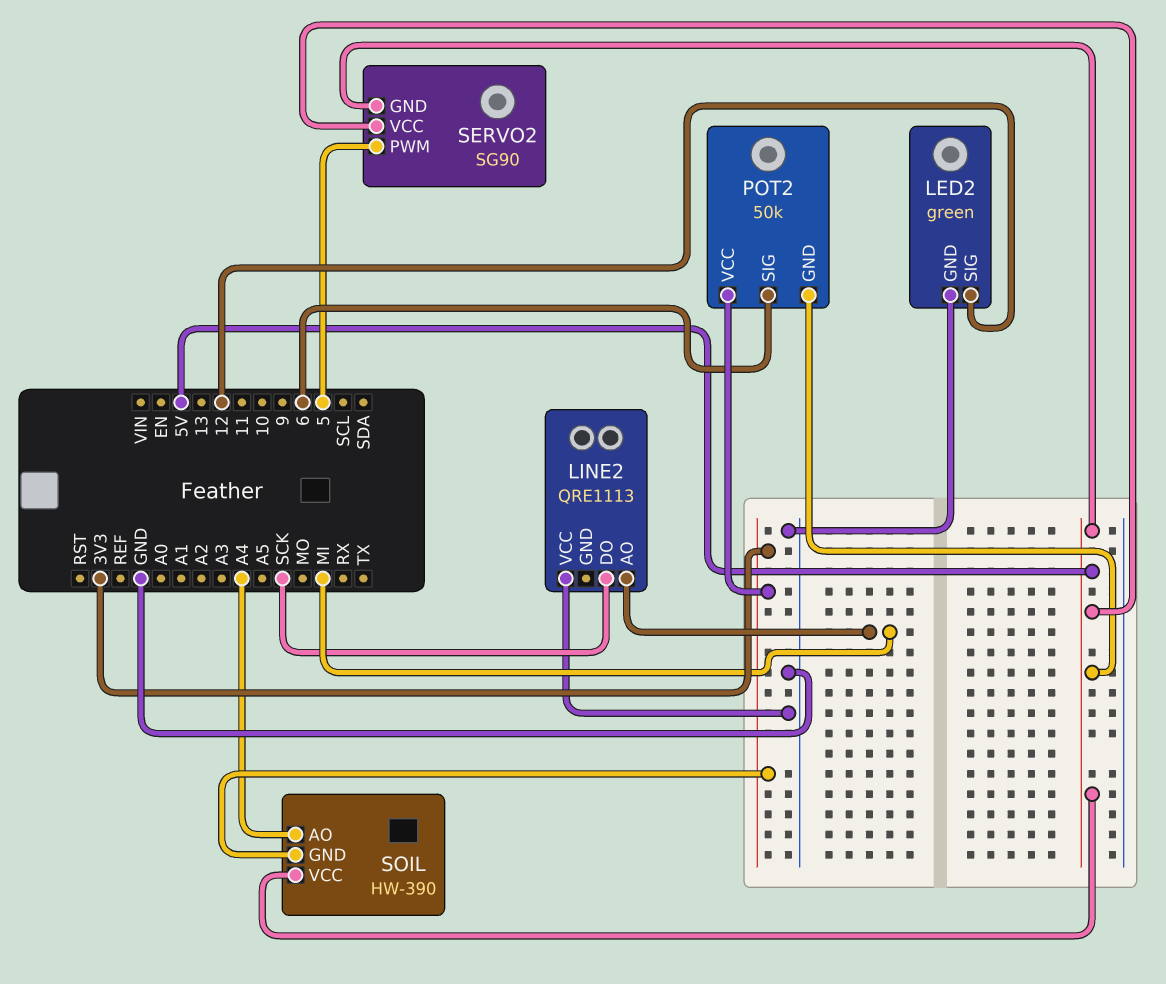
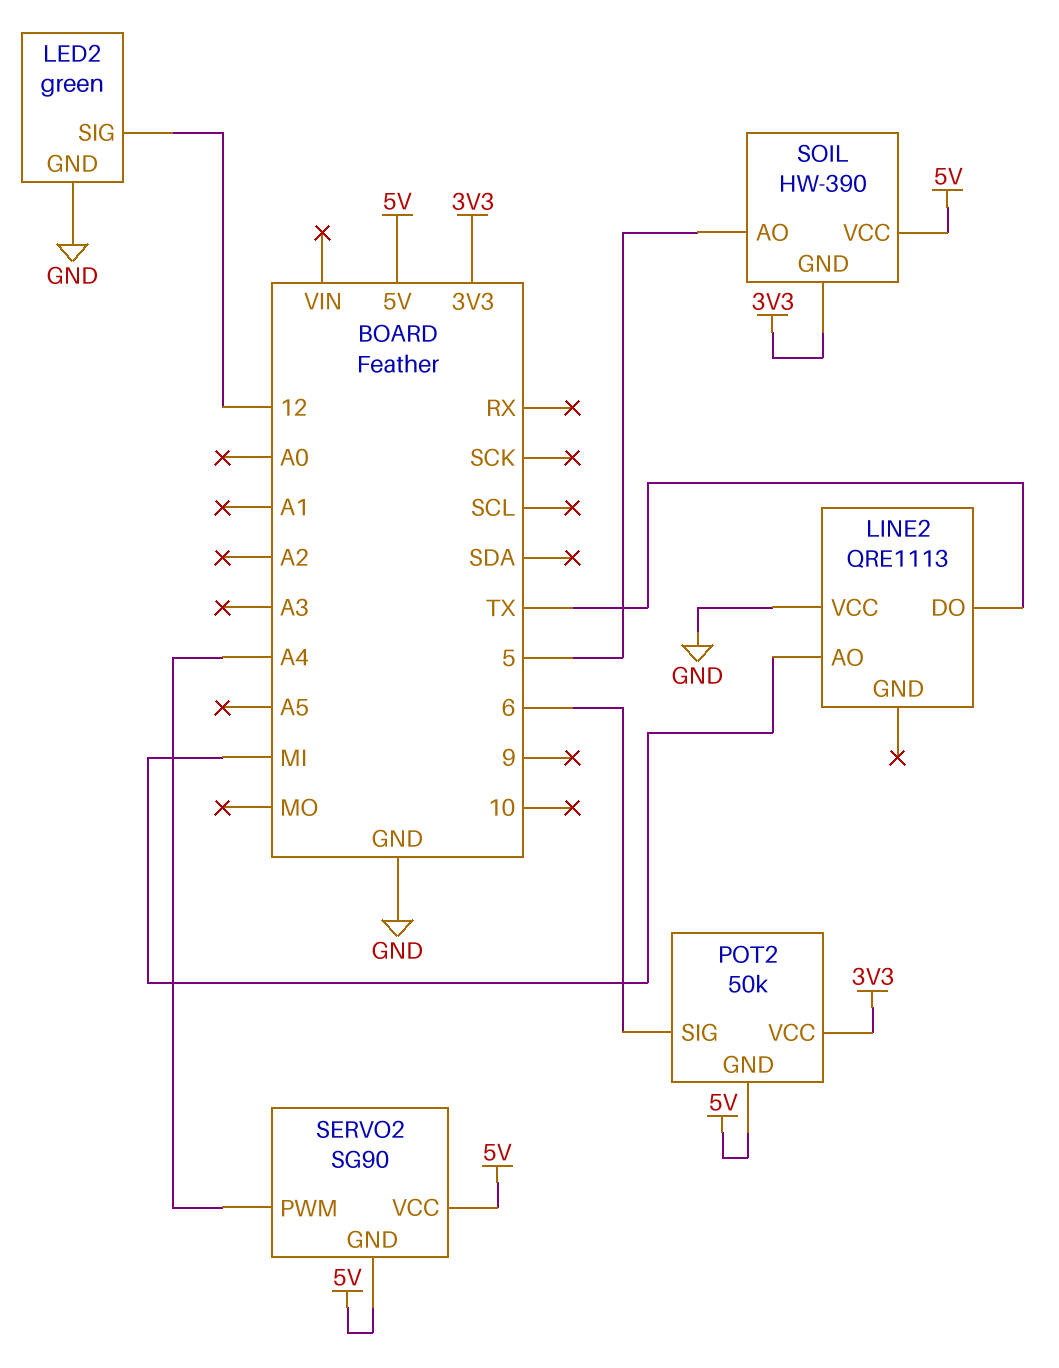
LINE2 pin DO: SCK -> TX
SERVO2 pin PWM: 5 -> A4
SOIL pin AO: A4 -> 5

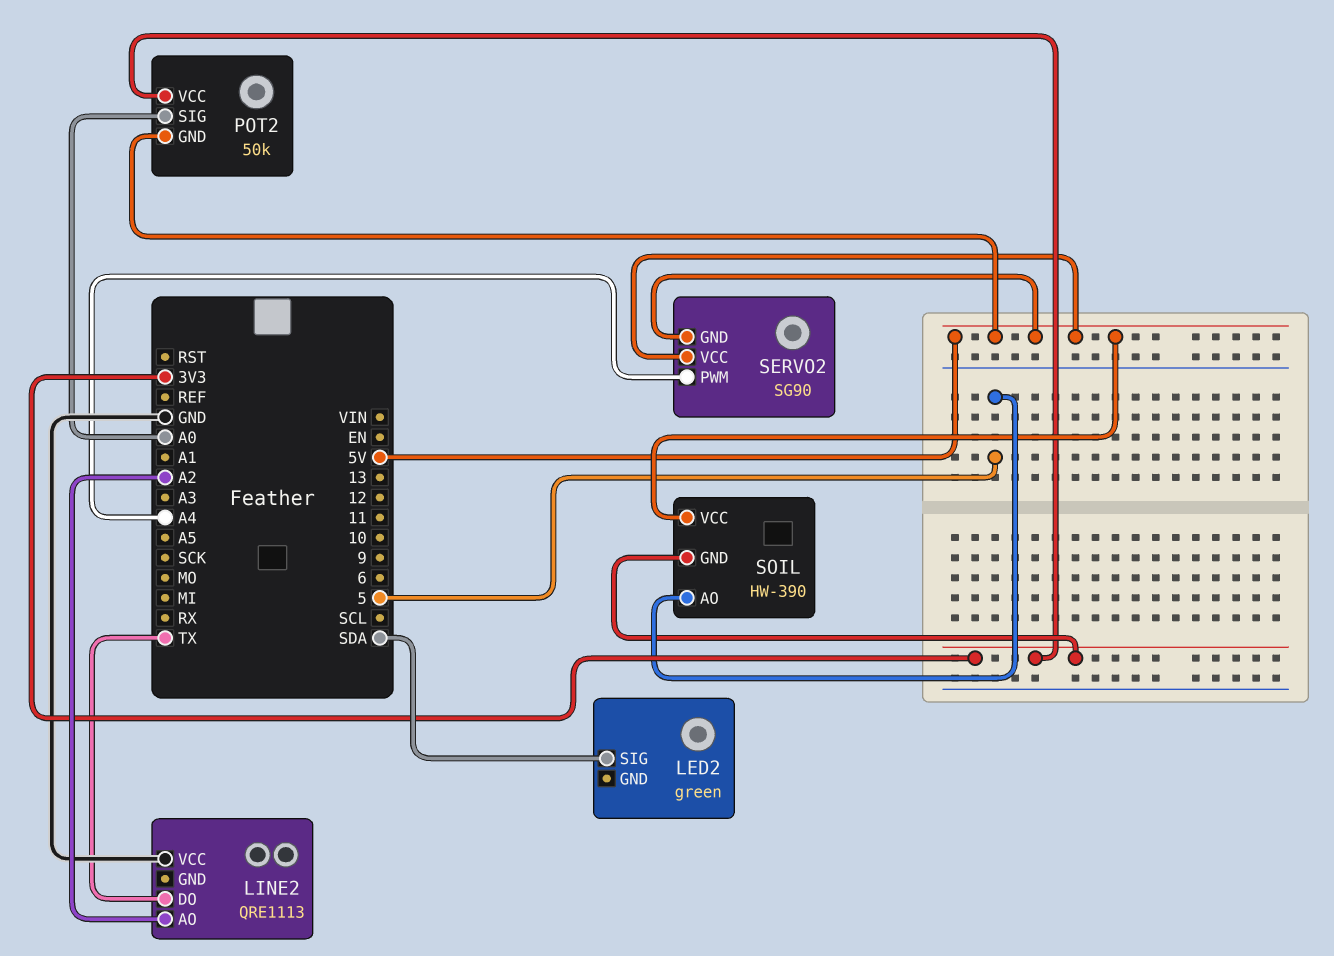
LED2 pin GND: GND -> none
LED2 pin SIG: 12 -> SDA
LINE2 pin AO: MI -> A2
POT2 pin SIG: 6 -> A0

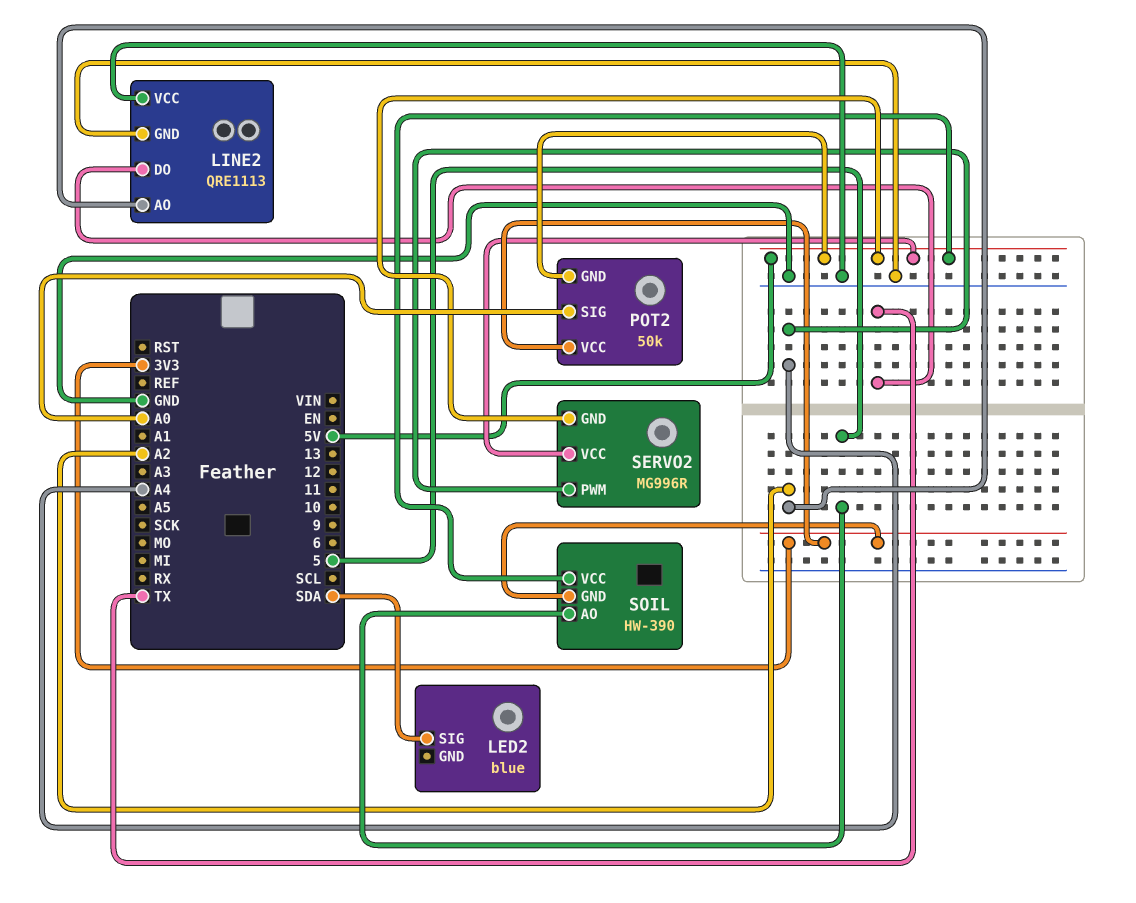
LED2: green -> blue
LINE2 pin GND: none -> GND
SERVO2: SG90 -> MG996R

